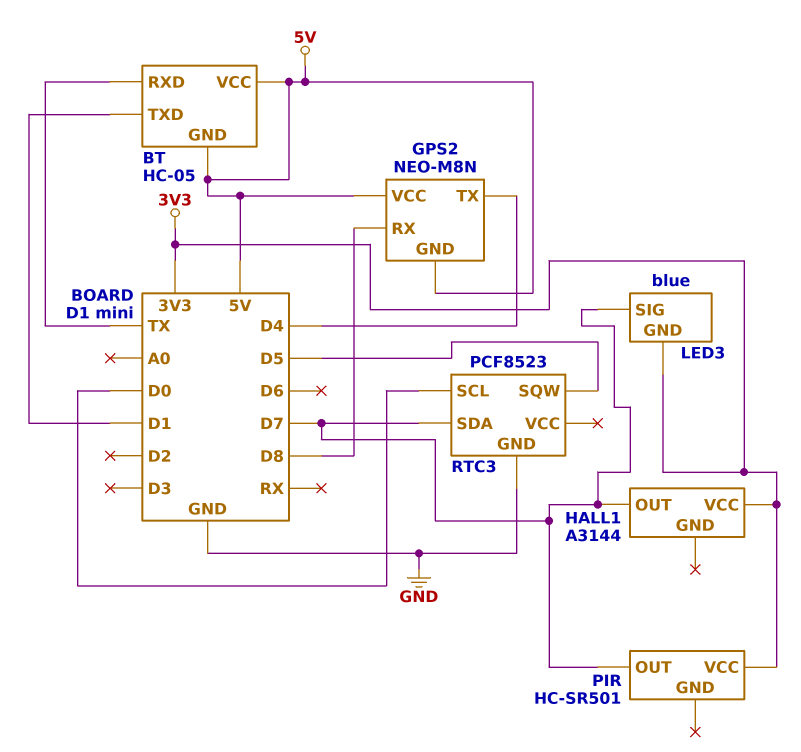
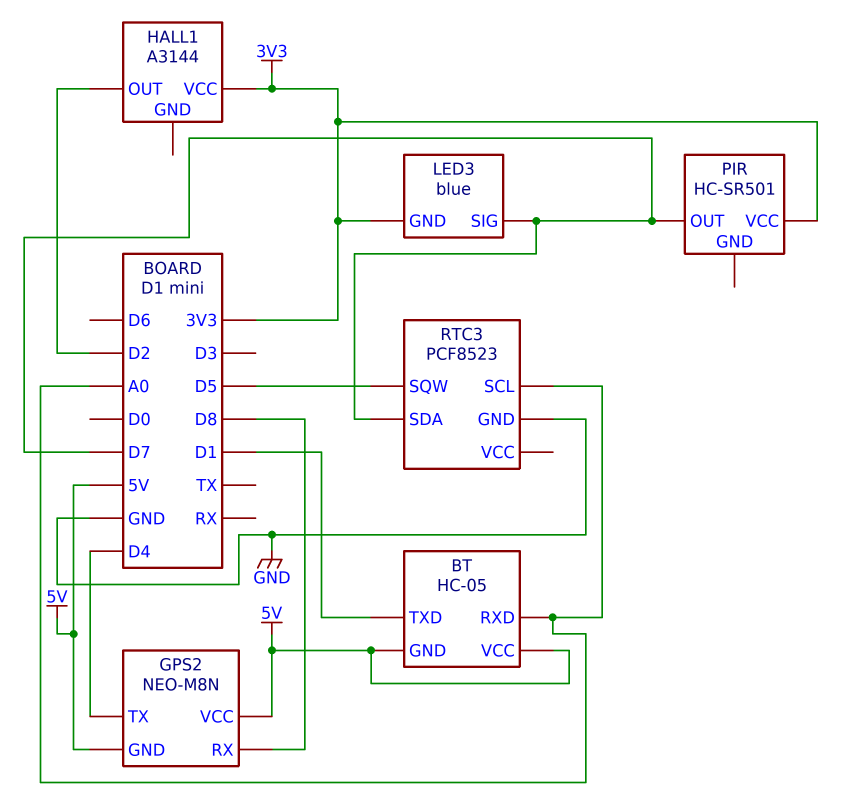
BT pin RXD: TX -> A0
HALL1 pin OUT: D7 -> D2
RTC3 pin SCL: D0 -> A0

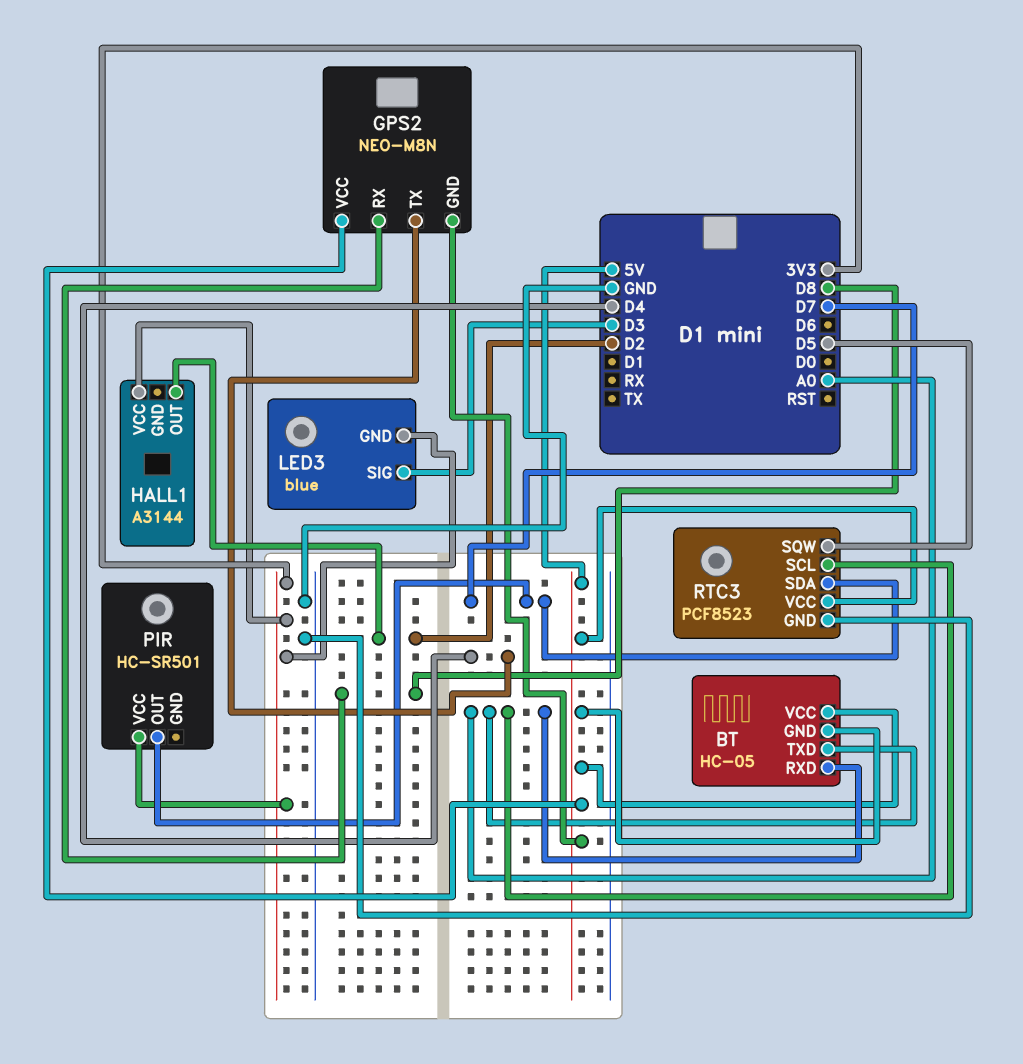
BT pin TXD: D1 -> A0
LED3 pin SIG: D7 -> D3
RTC3 pin VCC: none -> 5V

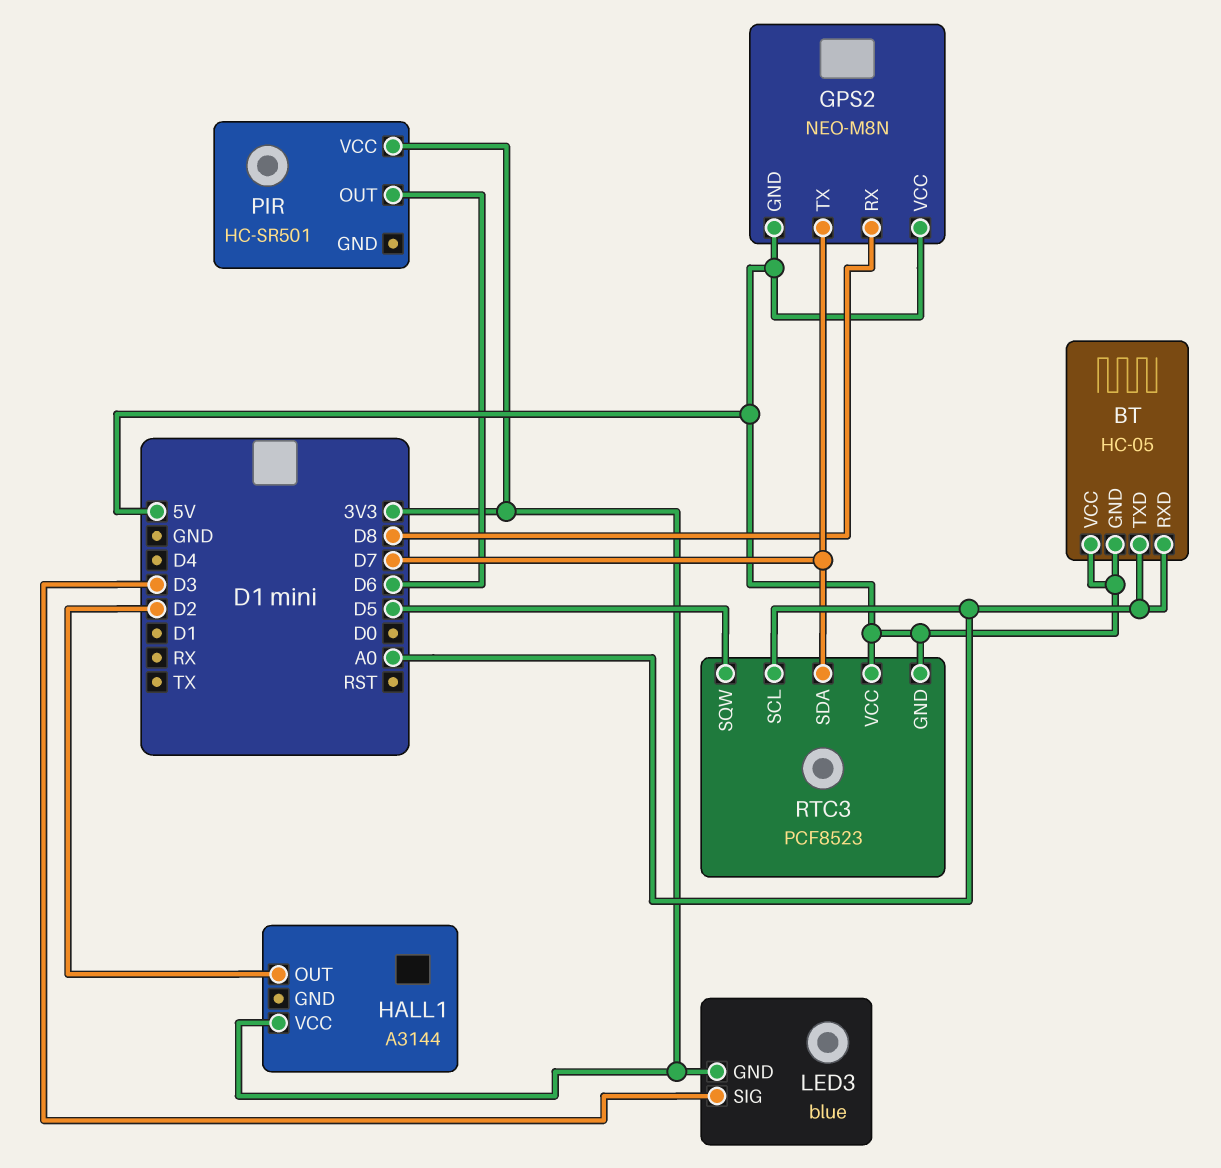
GPS2 pin TX: D4 -> D7
PIR pin OUT: D7 -> D6
RTC3 pin GND: GND -> 5V

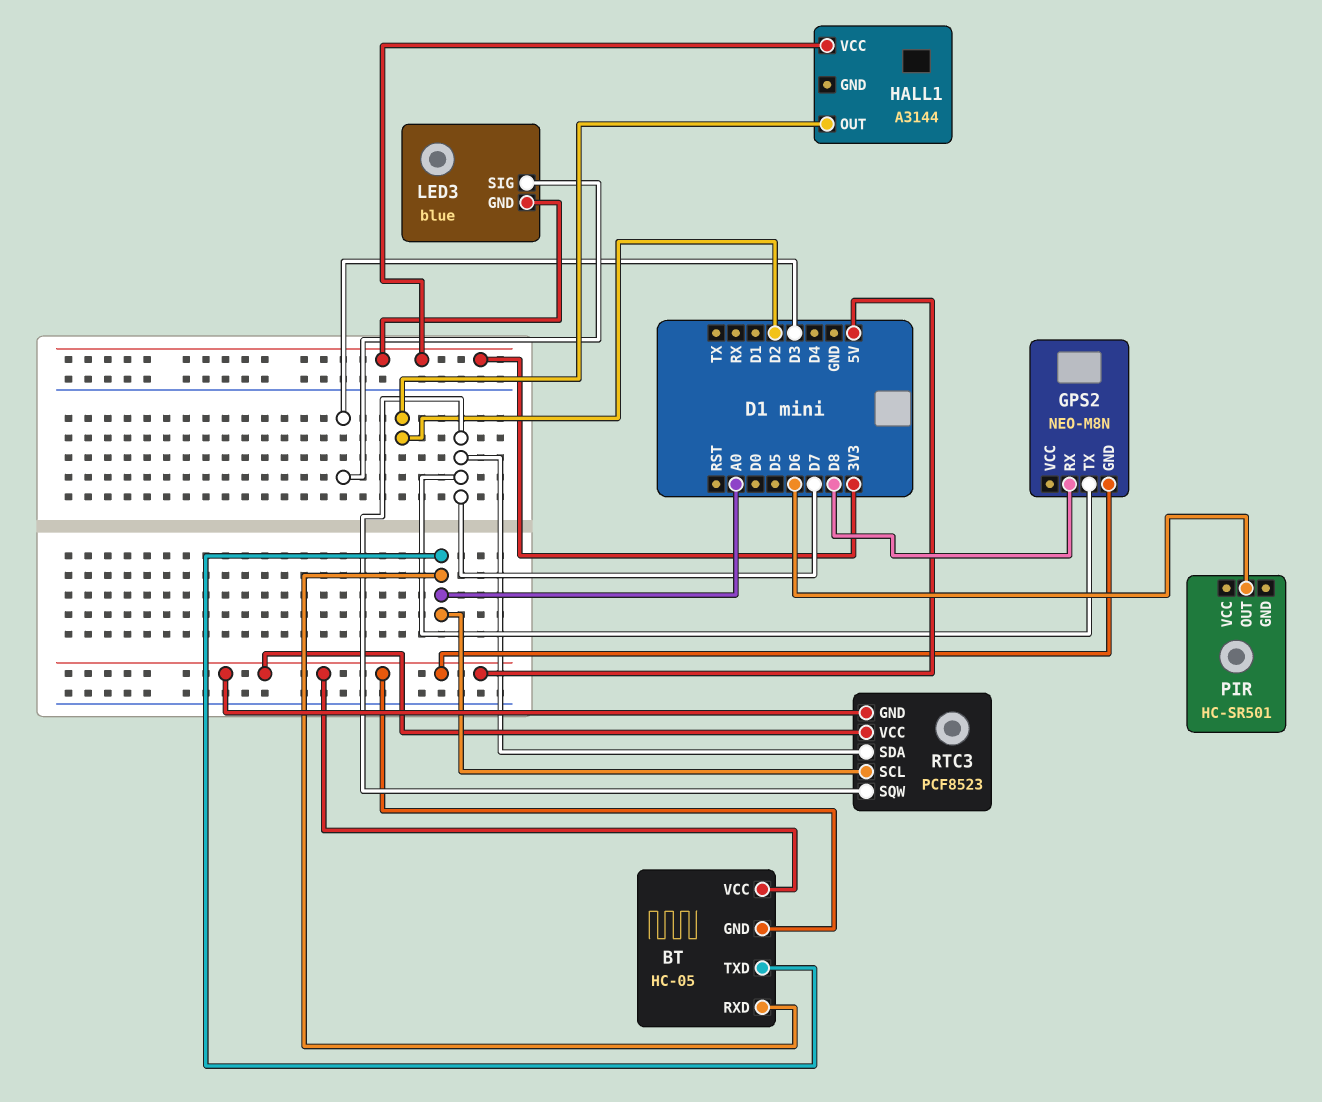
GPS2 pin VCC: 5V -> none
PIR pin VCC: 3V3 -> none
RTC3 pin SQW: D5 -> D7

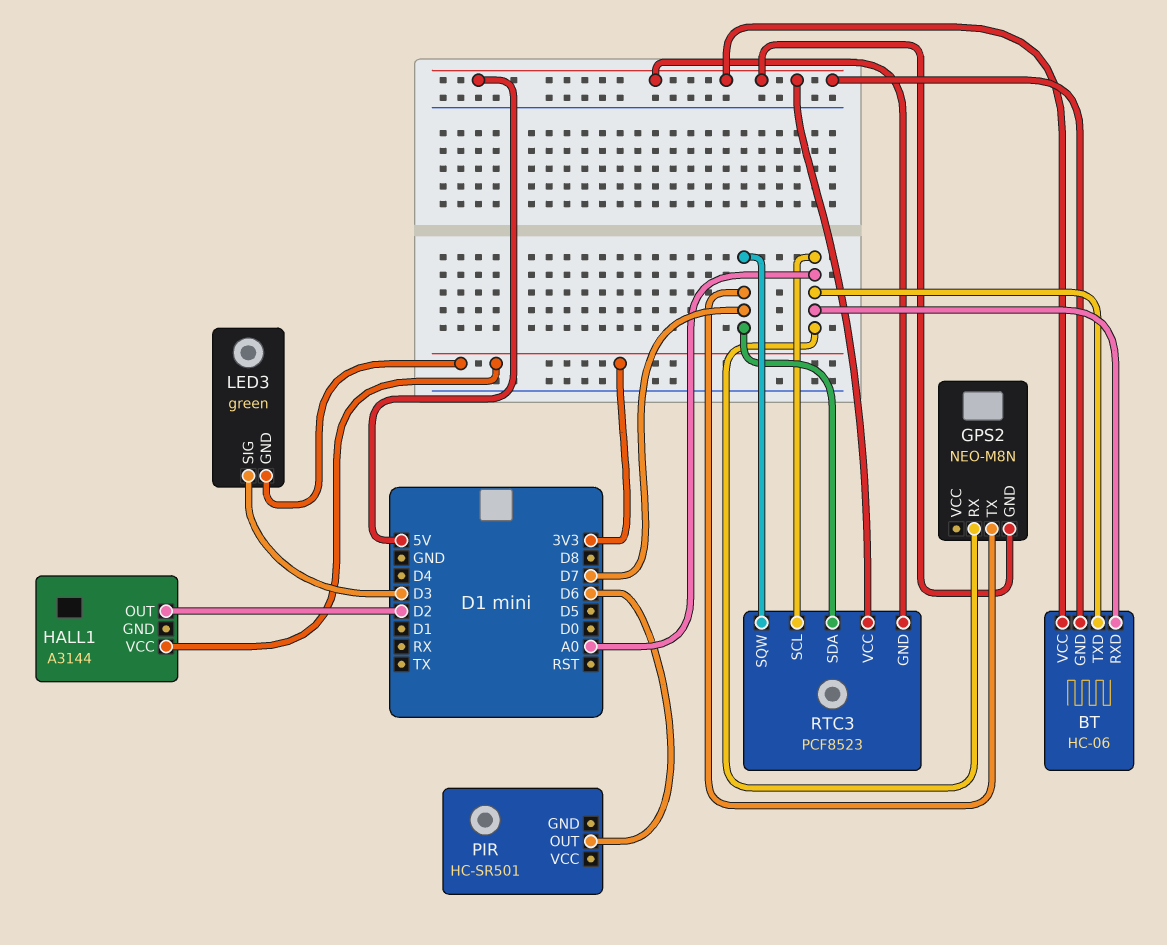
BT: HC-05 -> HC-06
GPS2 pin RX: D8 -> A0
LED3: blue -> green

